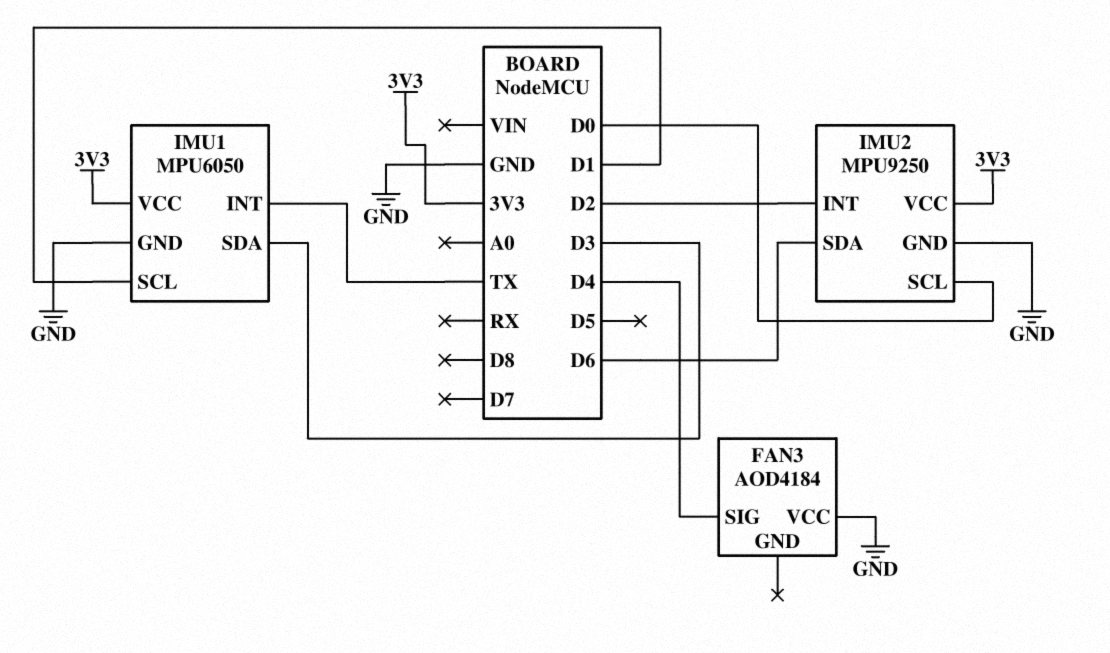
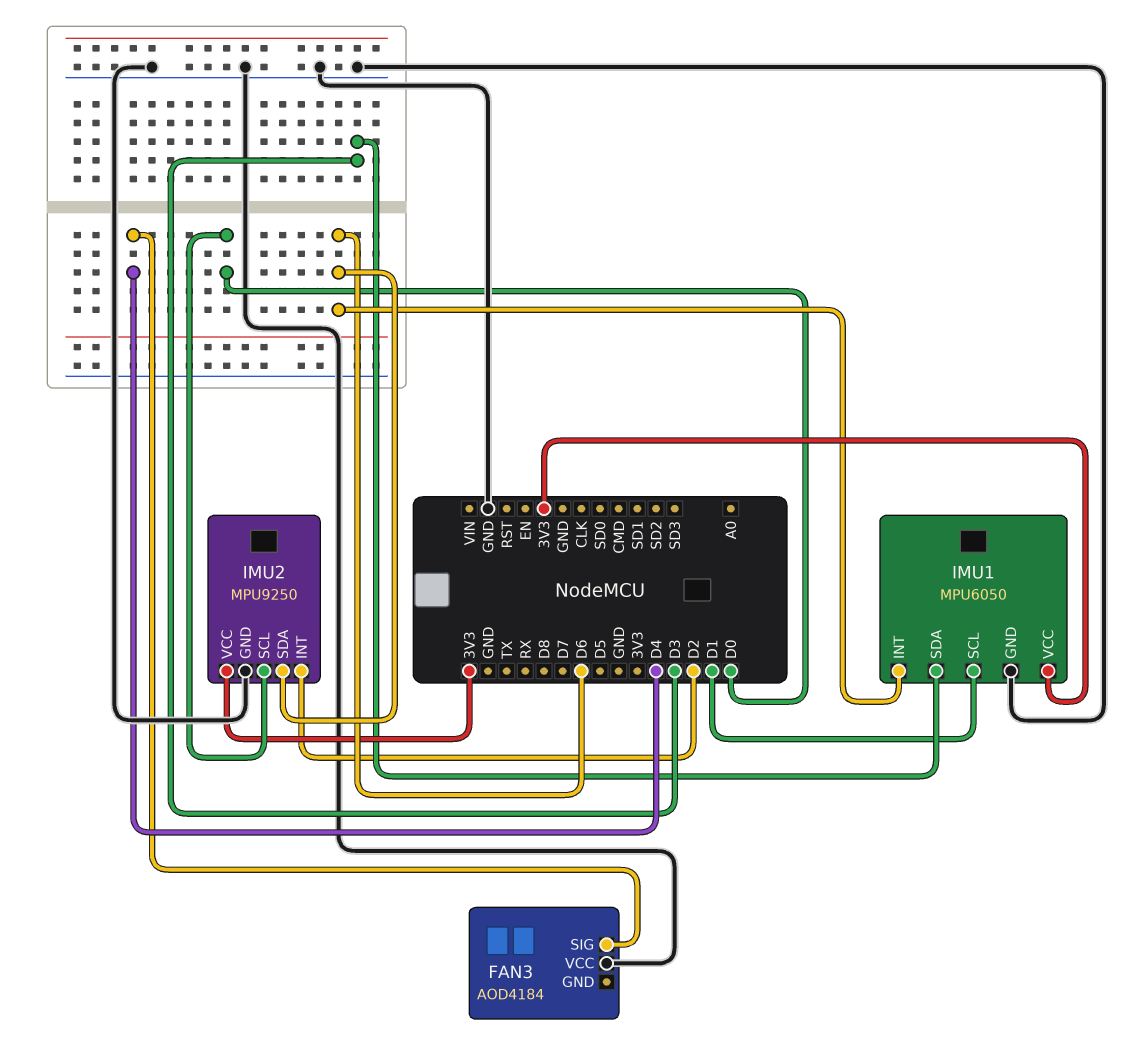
IMU1 pin INT: TX -> D6

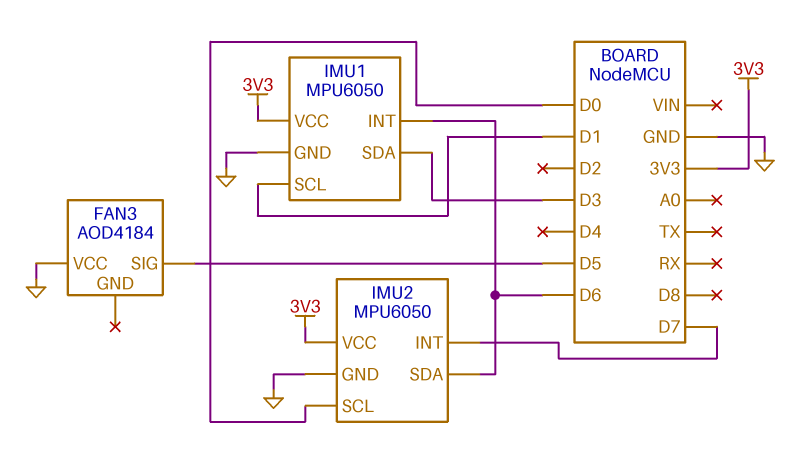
FAN3 pin SIG: D4 -> D5
IMU2: MPU9250 -> MPU6050
IMU2 pin INT: D2 -> D7

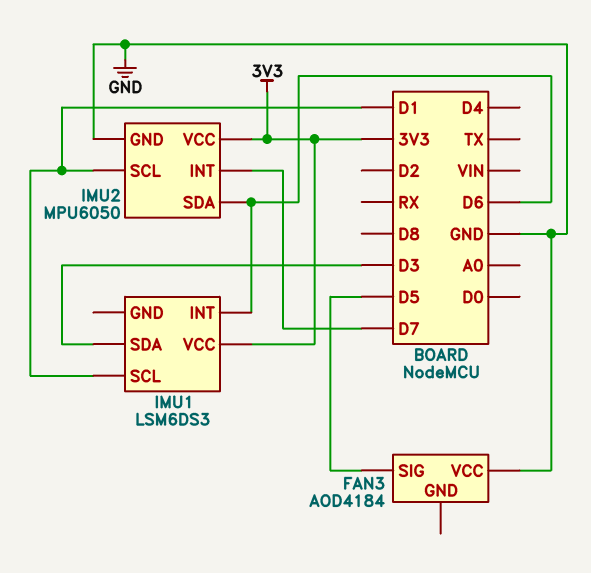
IMU1: MPU6050 -> LSM6DS3
IMU1 pin GND: GND -> none
IMU2 pin SCL: D0 -> D1

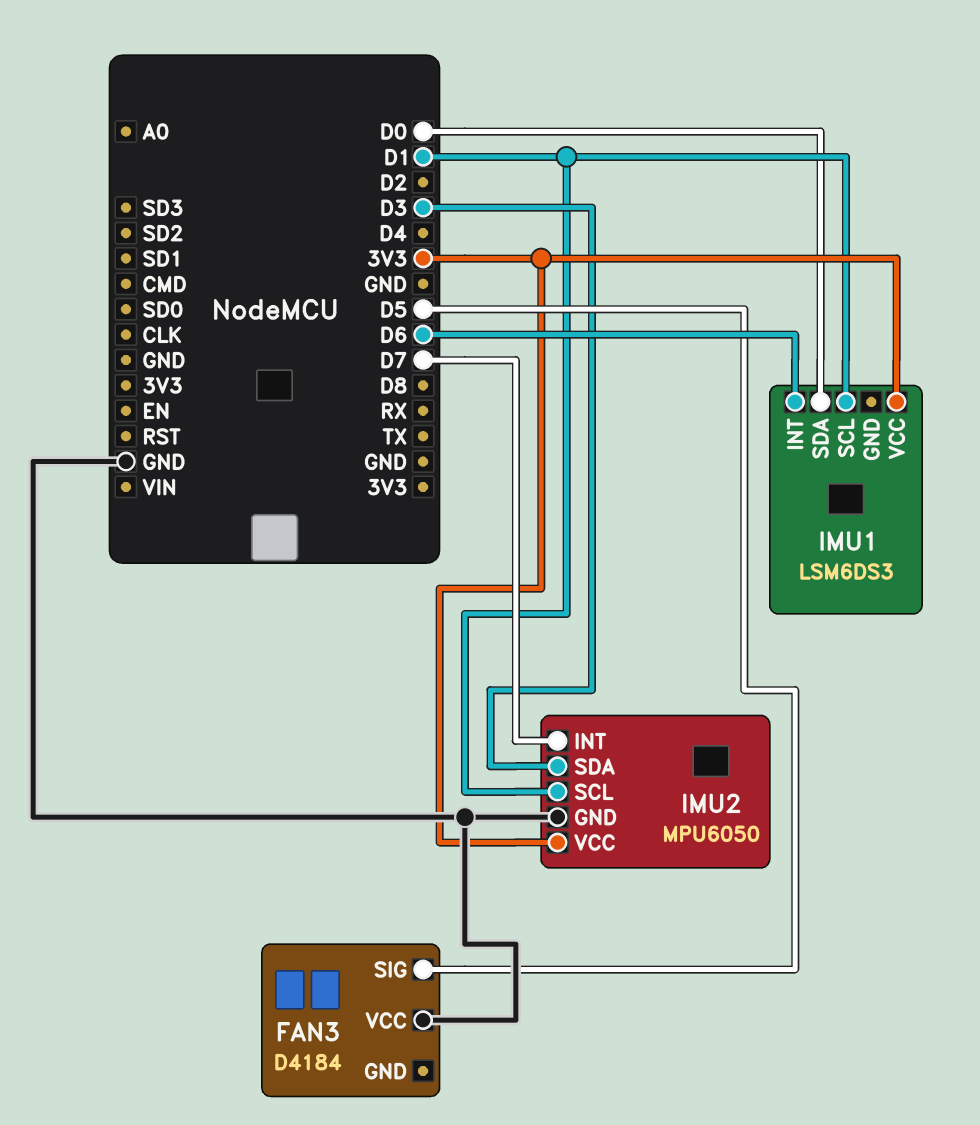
FAN3: AOD4184 -> D4184
IMU1 pin SDA: D3 -> D0
IMU2 pin SDA: D6 -> D3

